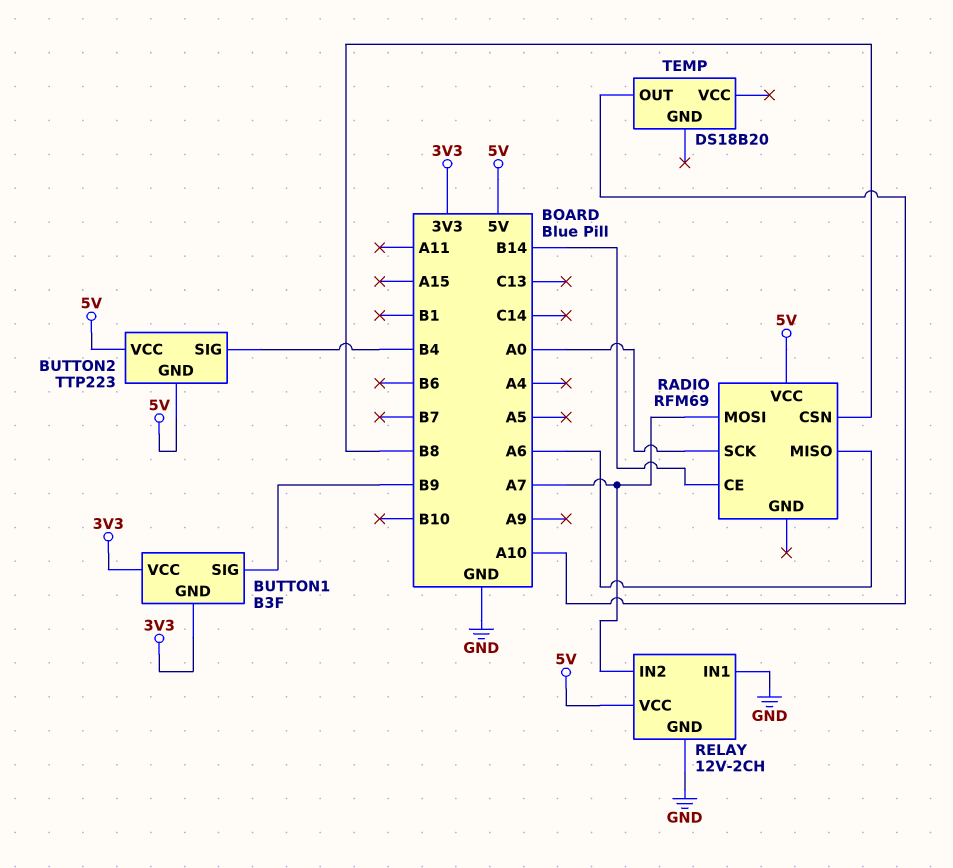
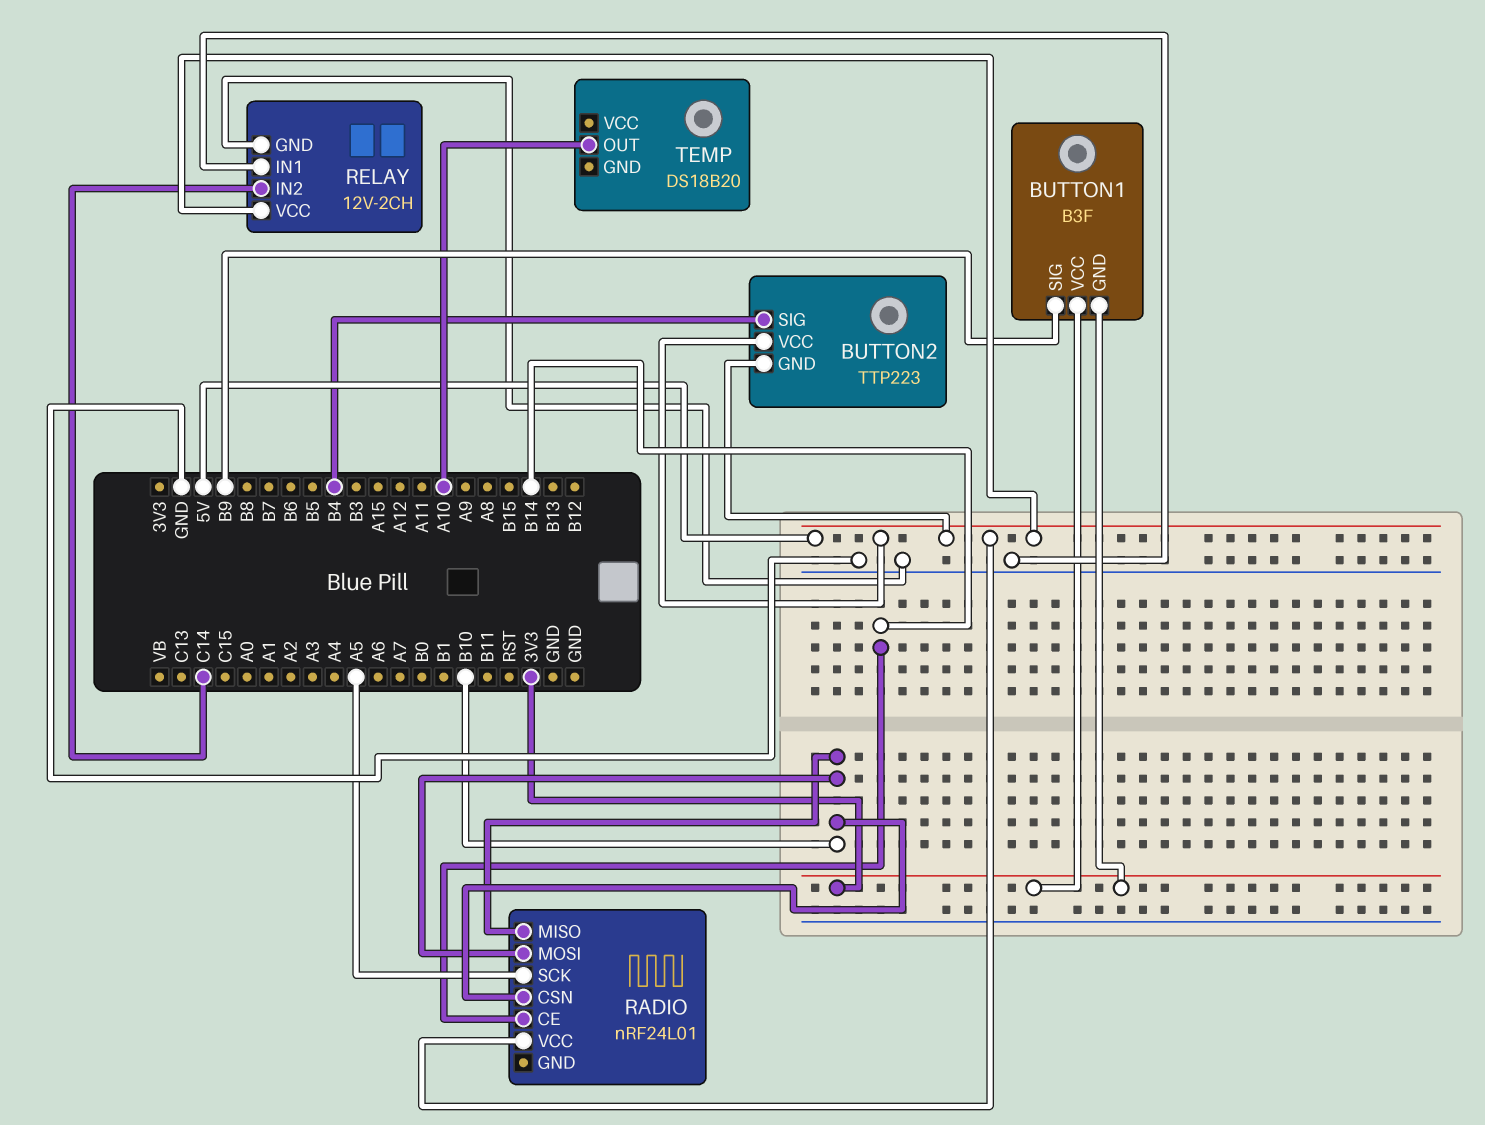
RADIO: RFM69 -> nRF24L01
RADIO pin CSN: B8 -> B10
RADIO pin MISO: A6 -> B10
RADIO pin MOSI: A7 -> B10
RADIO pin SCK: A0 -> A5
RELAY pin IN2: A7 -> C14

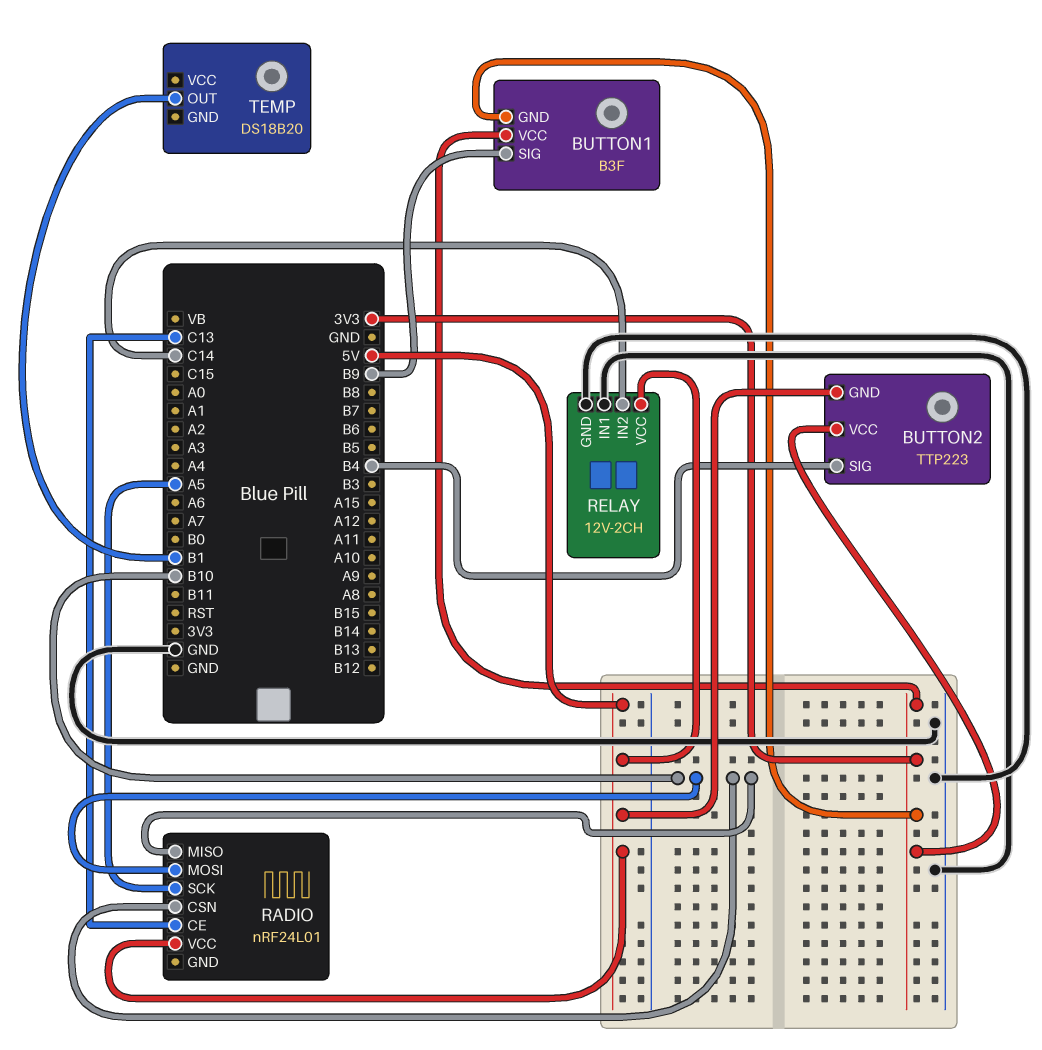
BUTTON2 pin VCC: 5V -> 3V3
RADIO pin CE: B14 -> C13
TEMP pin OUT: A10 -> B1

